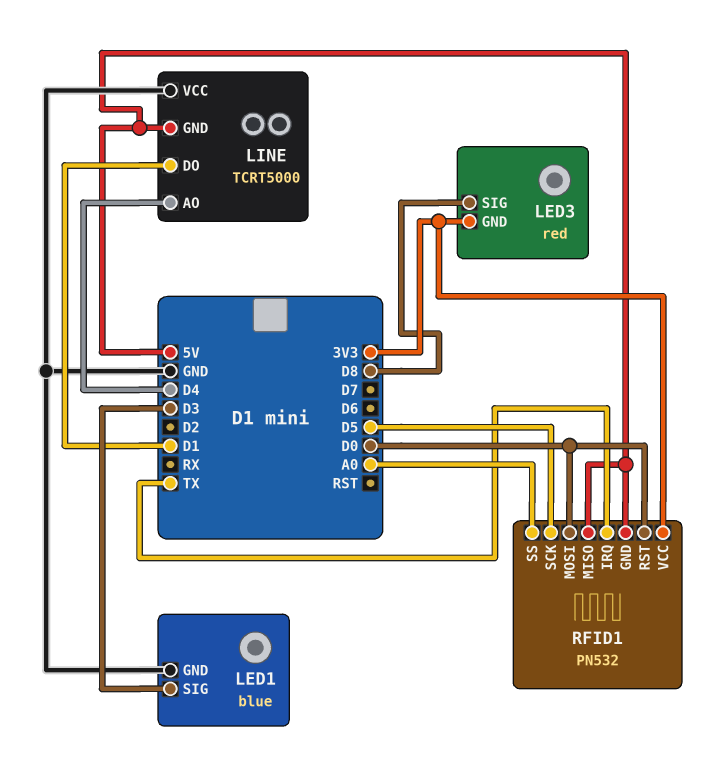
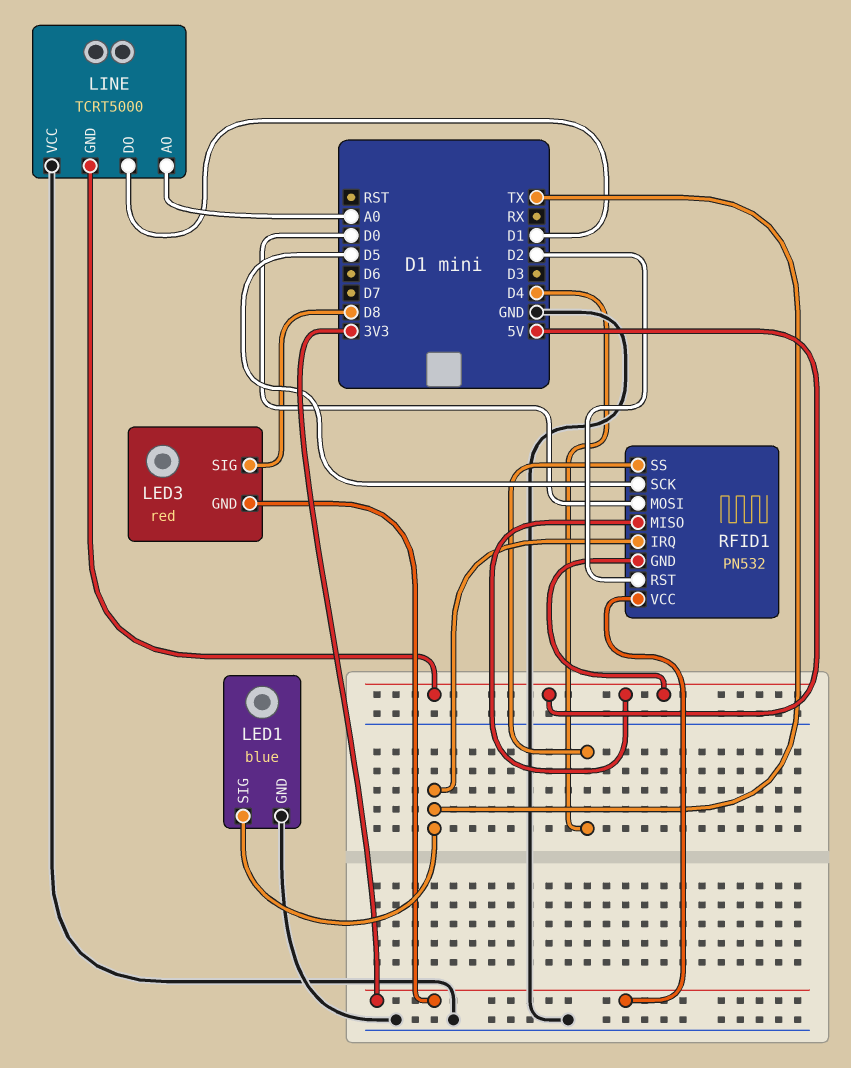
LED1 pin SIG: D3 -> TX
LINE pin AO: D4 -> A0
RFID1 pin RST: D0 -> D2
RFID1 pin SS: A0 -> D4

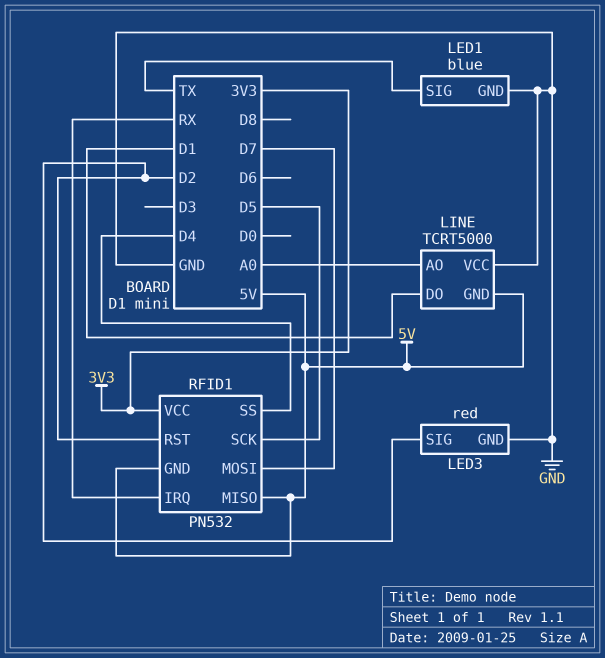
LED3 pin GND: 3V3 -> GND
LED3 pin SIG: D8 -> D2
RFID1 pin IRQ: TX -> RX
RFID1 pin MOSI: D0 -> D7

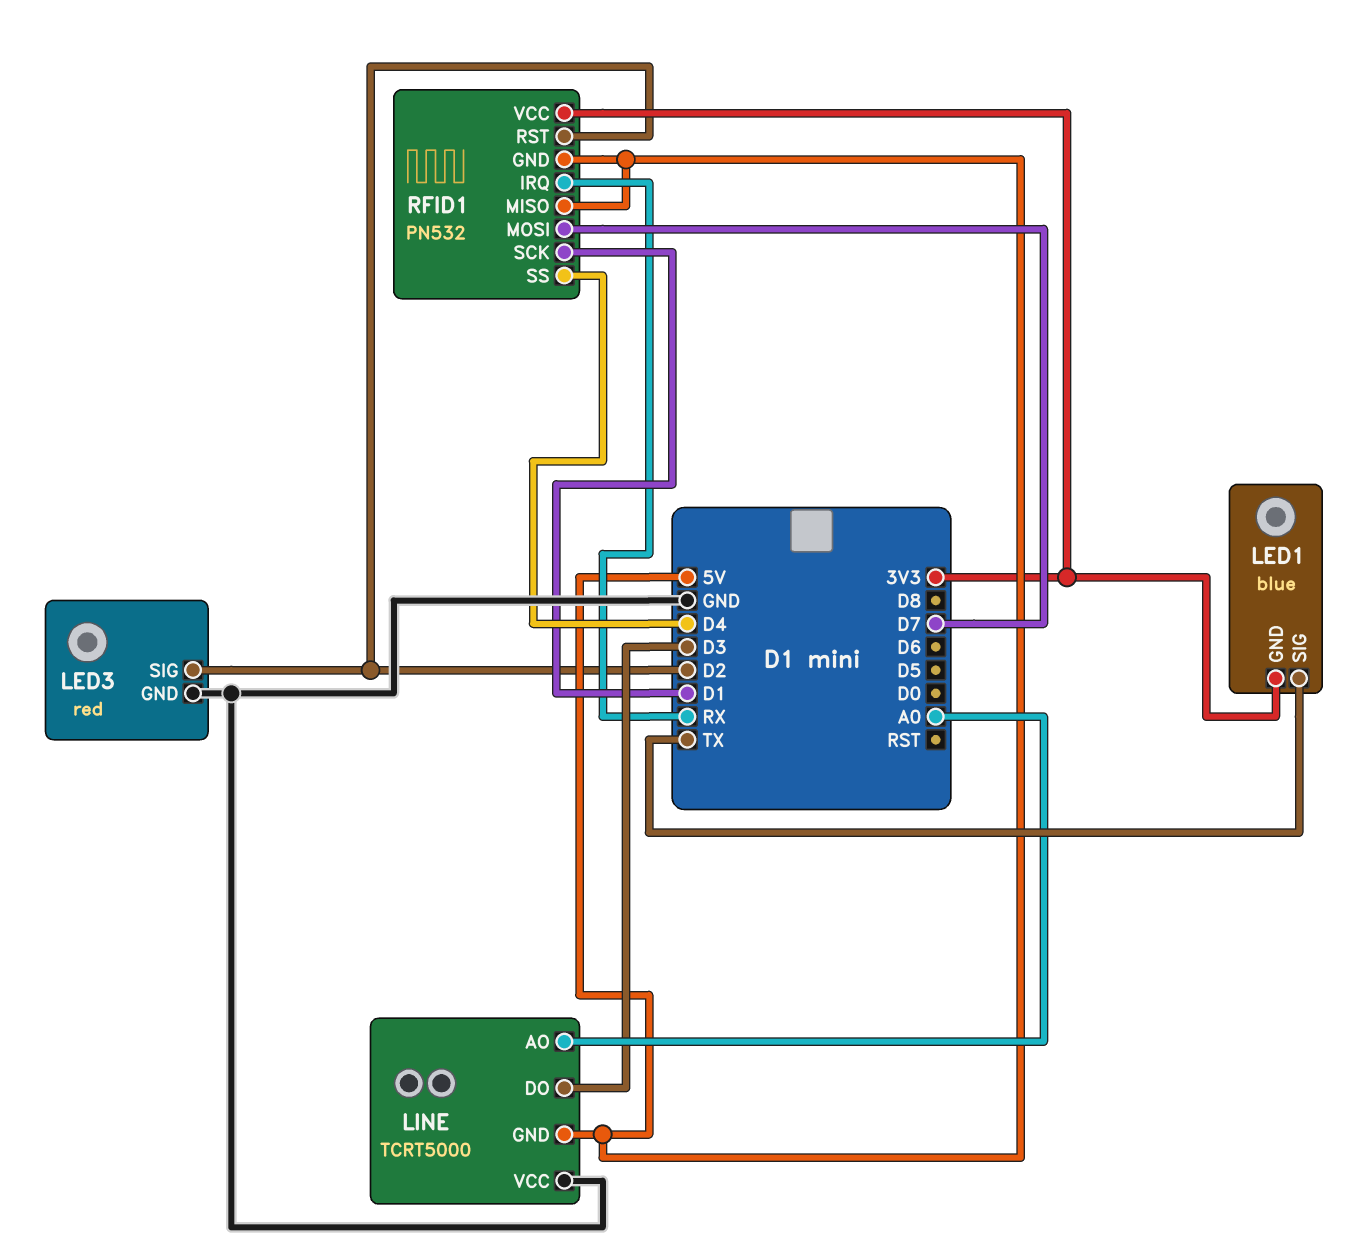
LED1 pin GND: GND -> 3V3
LINE pin DO: D1 -> D3
RFID1 pin SCK: D5 -> D1

